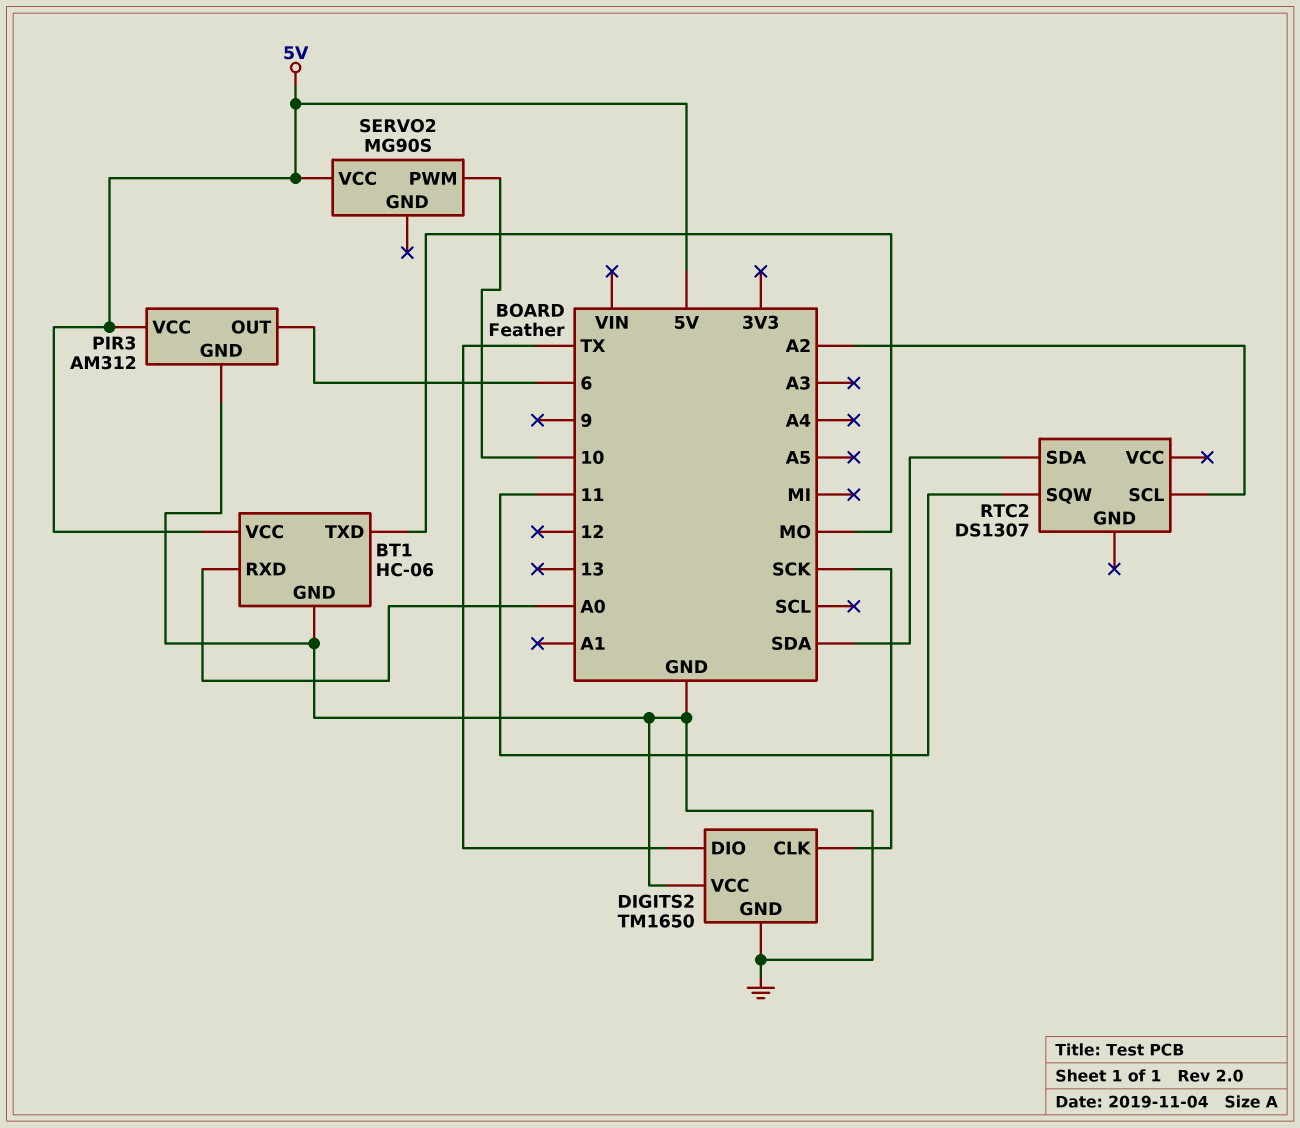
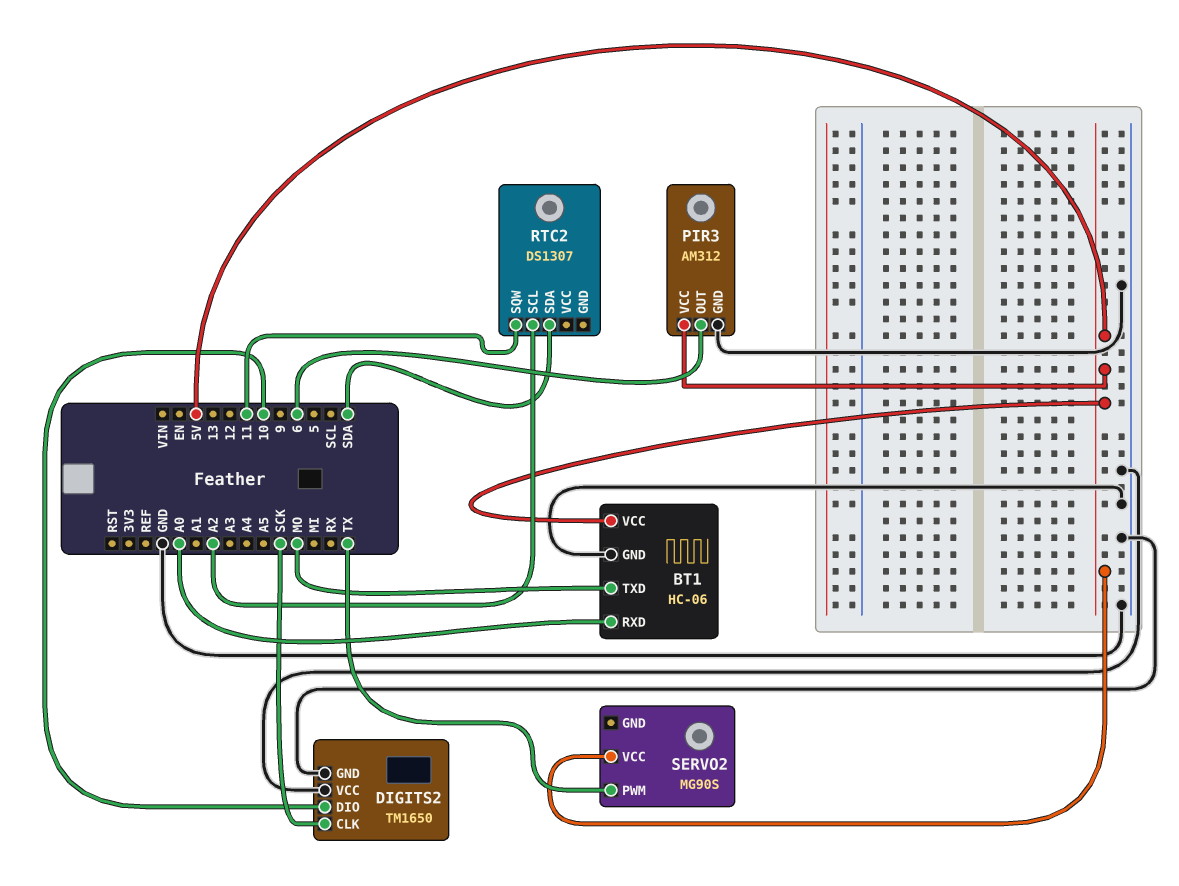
DIGITS2 pin DIO: TX -> 10
SERVO2 pin PWM: 10 -> TX

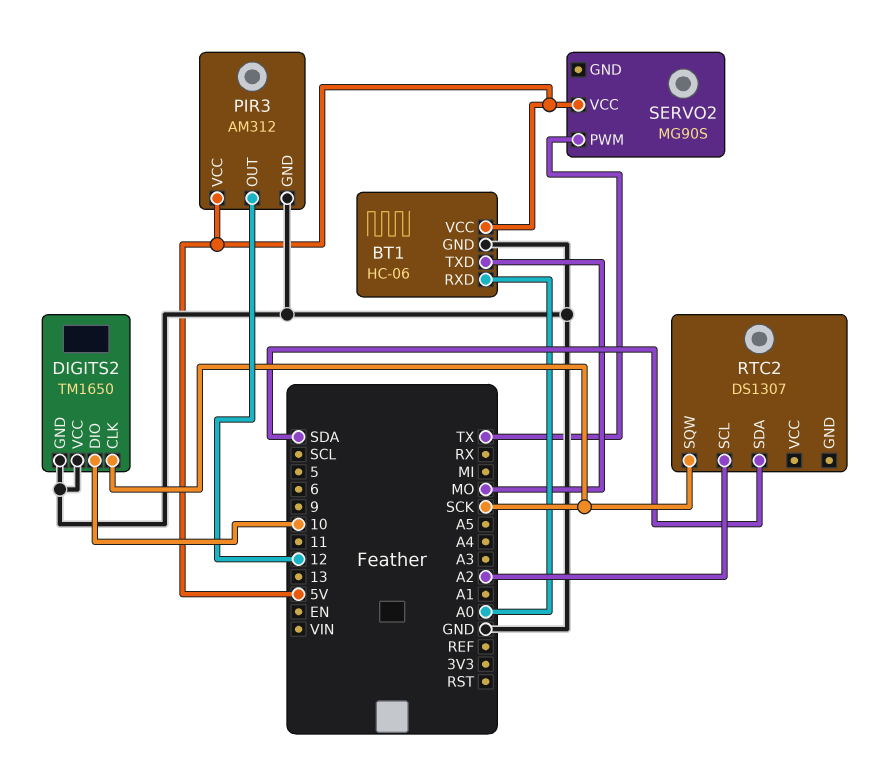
PIR3 pin OUT: 6 -> 12
RTC2 pin SQW: 11 -> SCK

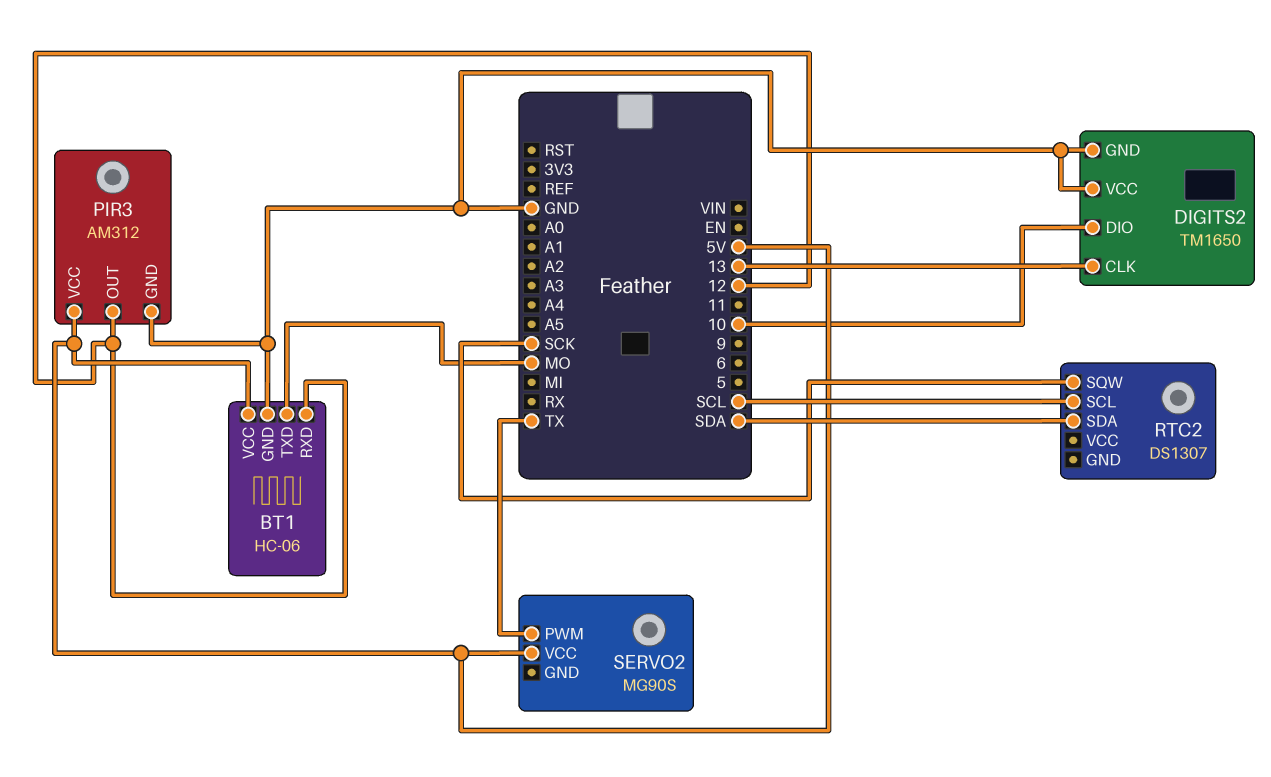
BT1 pin RXD: A0 -> 12
DIGITS2 pin CLK: SCK -> 13
RTC2 pin SCL: A2 -> SCL

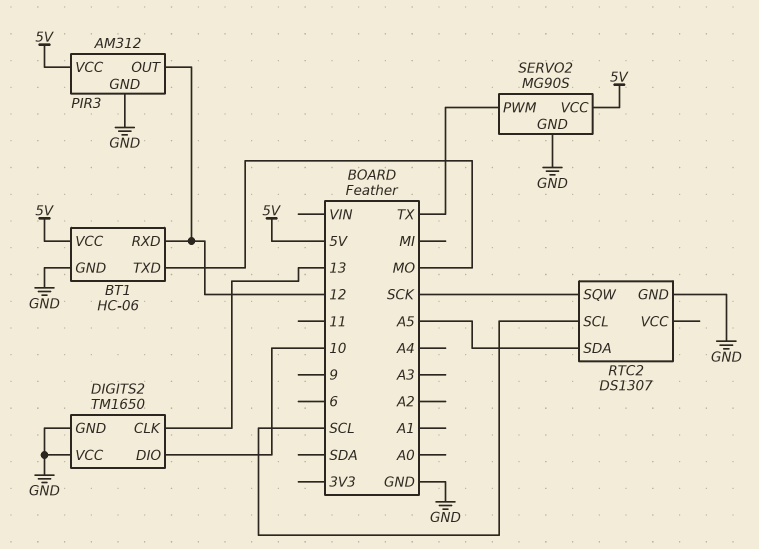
RTC2 pin GND: none -> GND
RTC2 pin SDA: SDA -> A5
SERVO2 pin GND: none -> GND

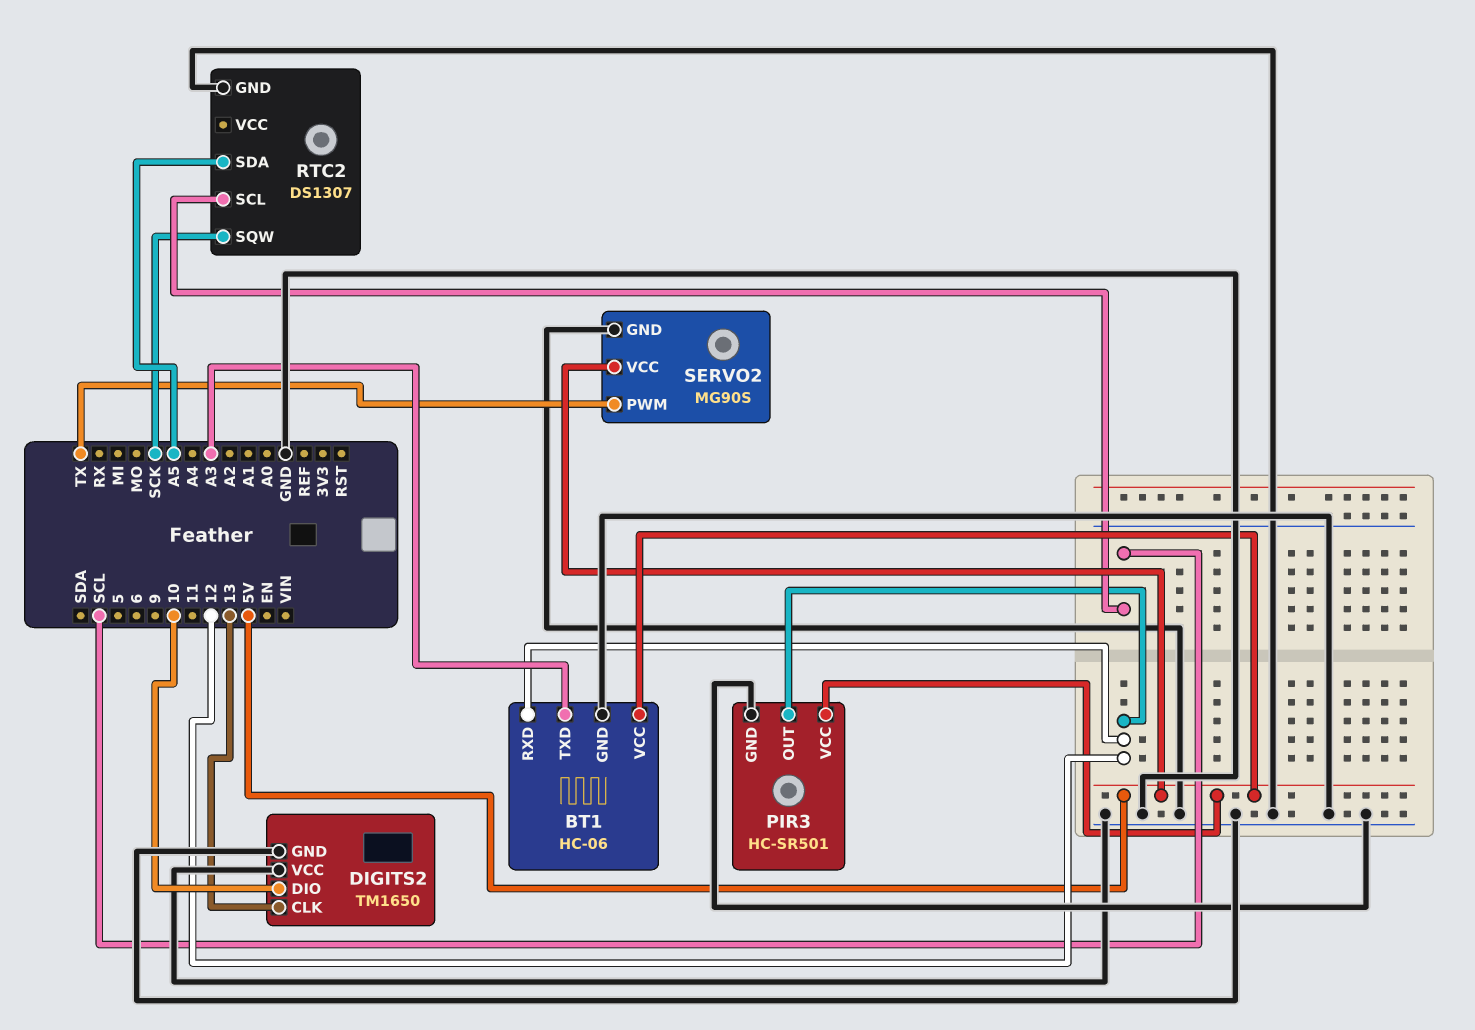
BT1 pin TXD: MO -> A3
PIR3: AM312 -> HC-SR501

